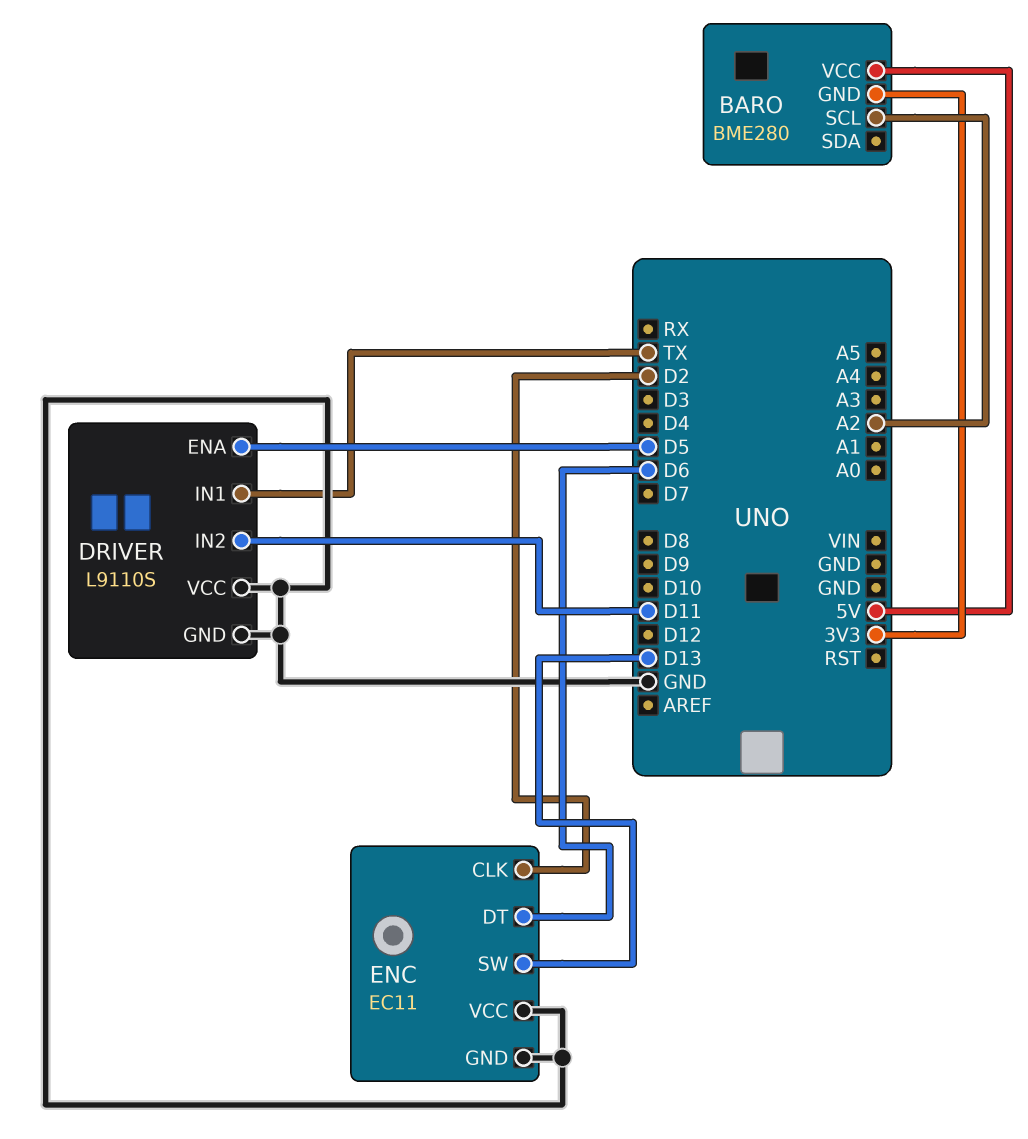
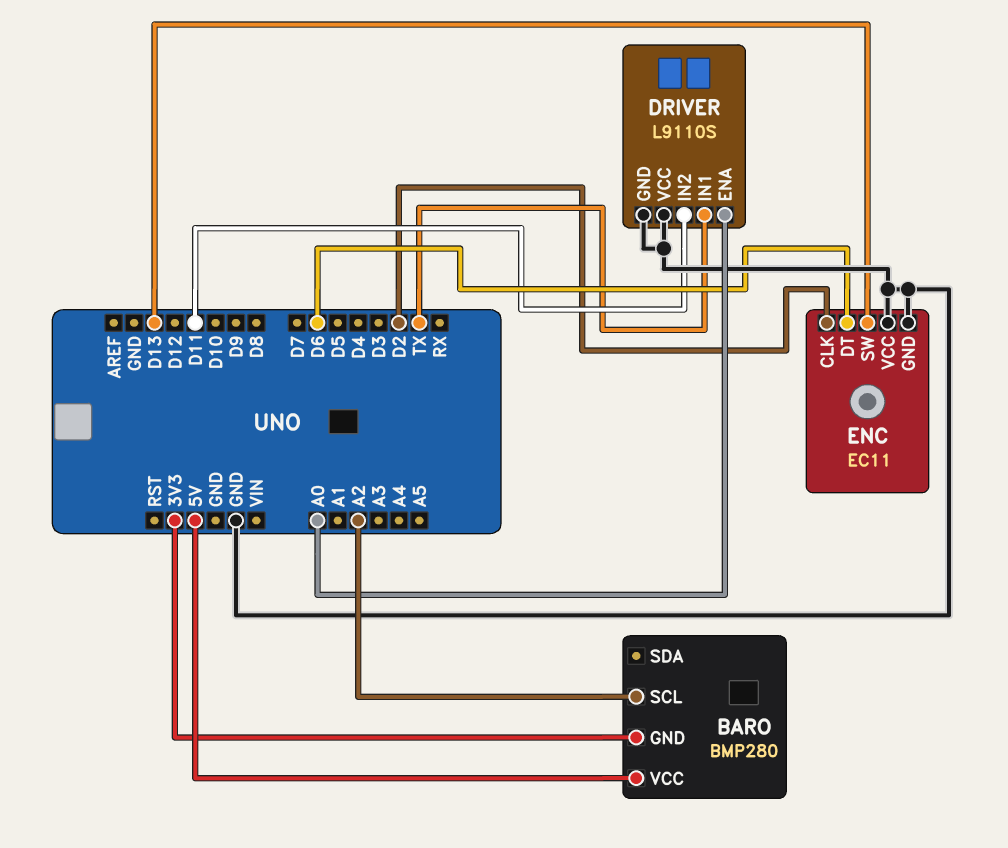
BARO: BME280 -> BMP280
DRIVER pin ENA: D5 -> A0

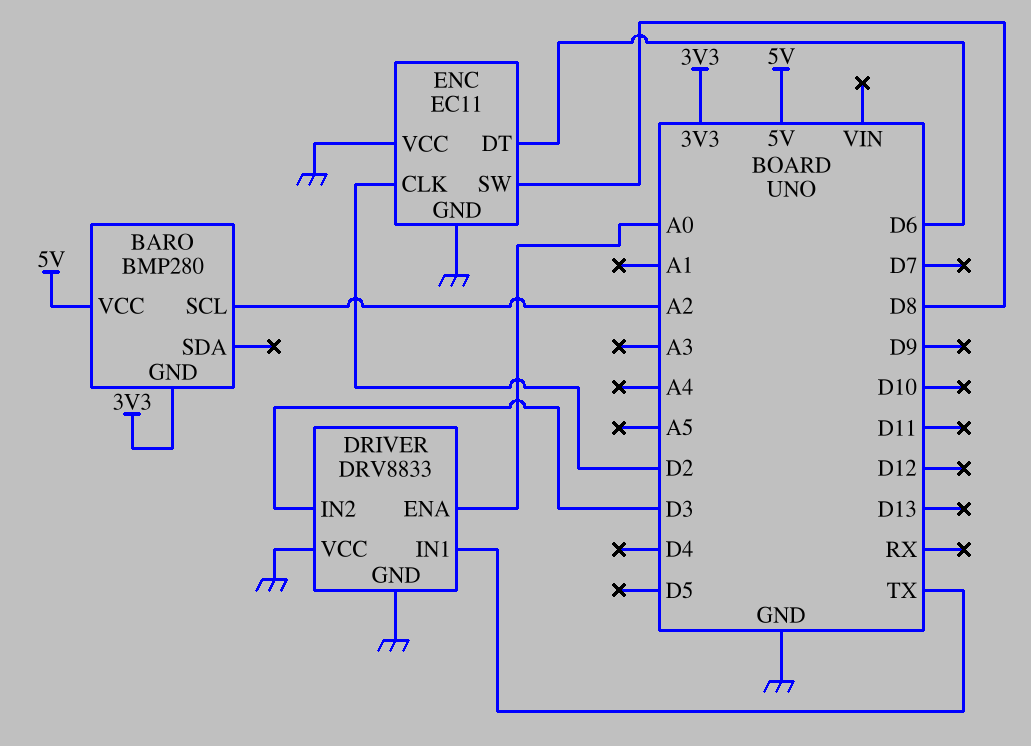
DRIVER: L9110S -> DRV8833
DRIVER pin IN2: D11 -> D3
ENC pin SW: D13 -> D8

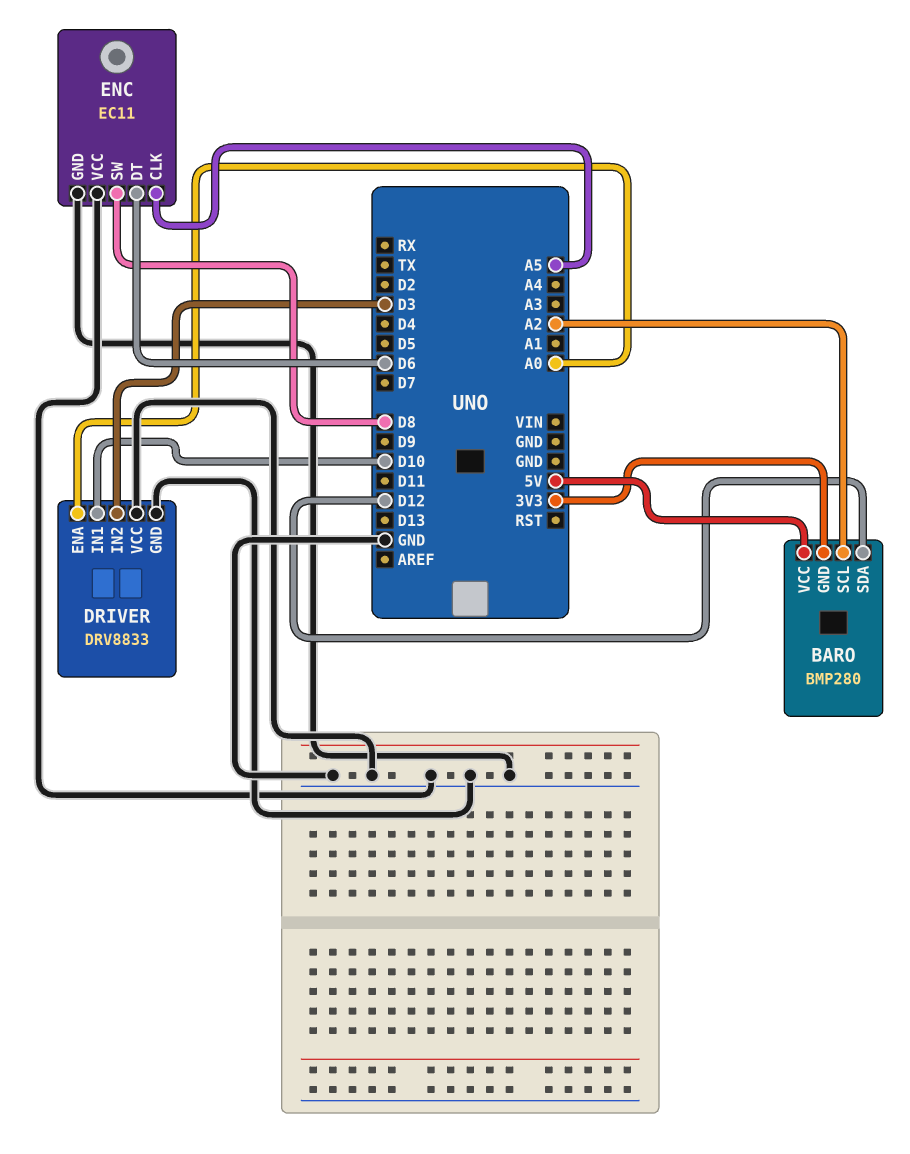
BARO pin SDA: none -> D12
DRIVER pin IN1: TX -> D10
ENC pin CLK: D2 -> A5

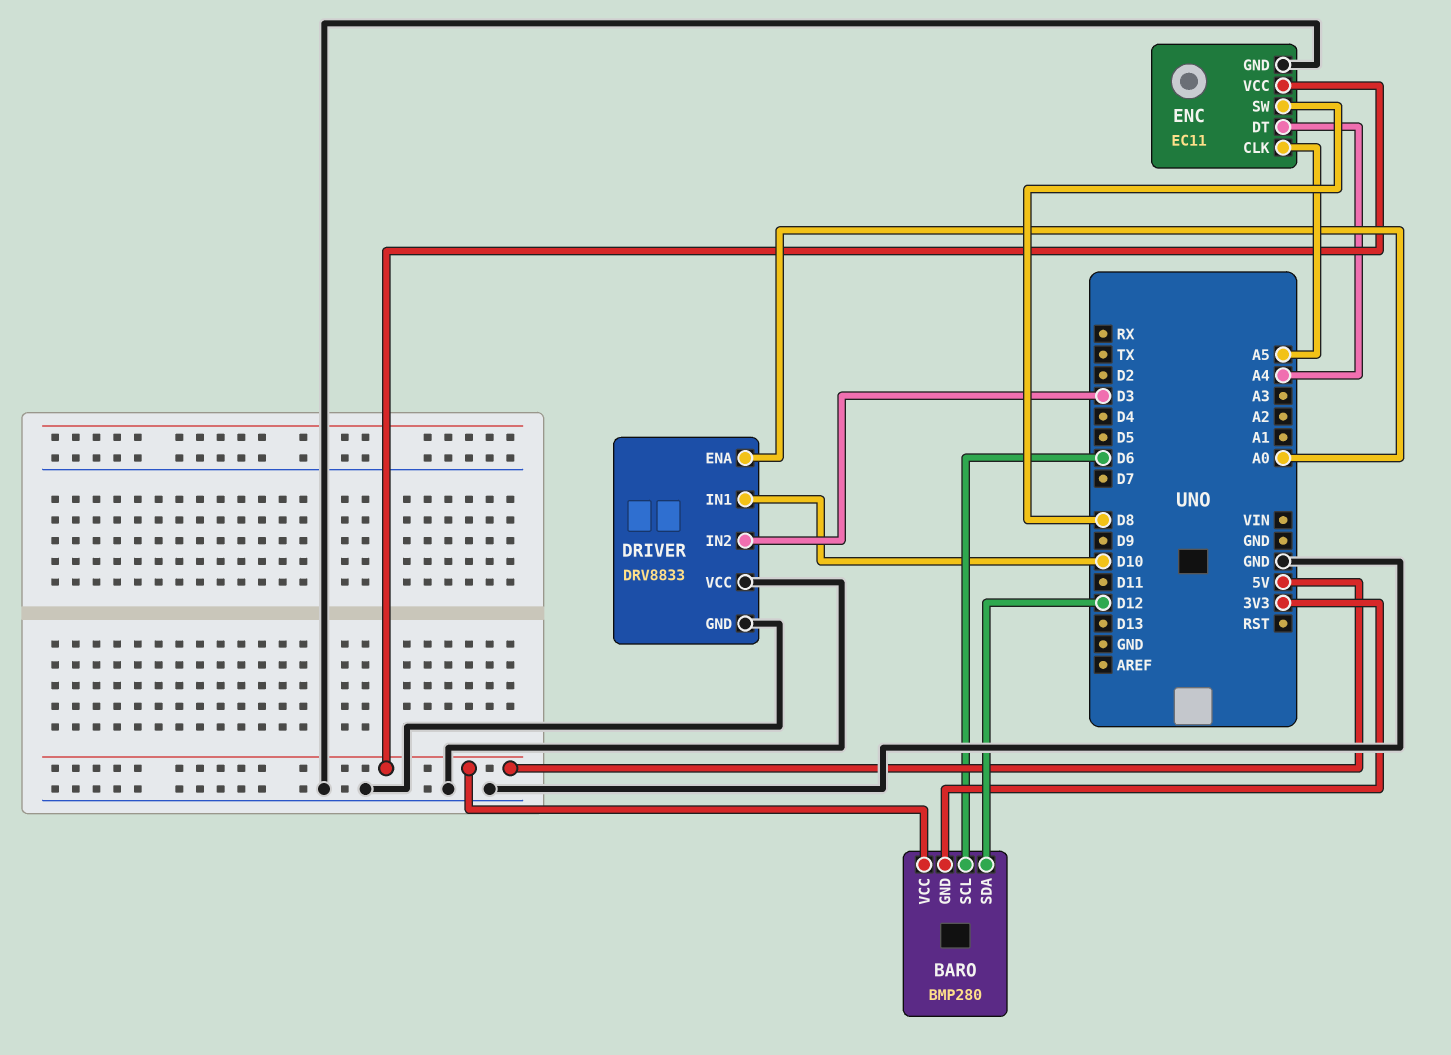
BARO pin SCL: A2 -> D6
ENC pin DT: D6 -> A4
ENC pin VCC: GND -> 5V

